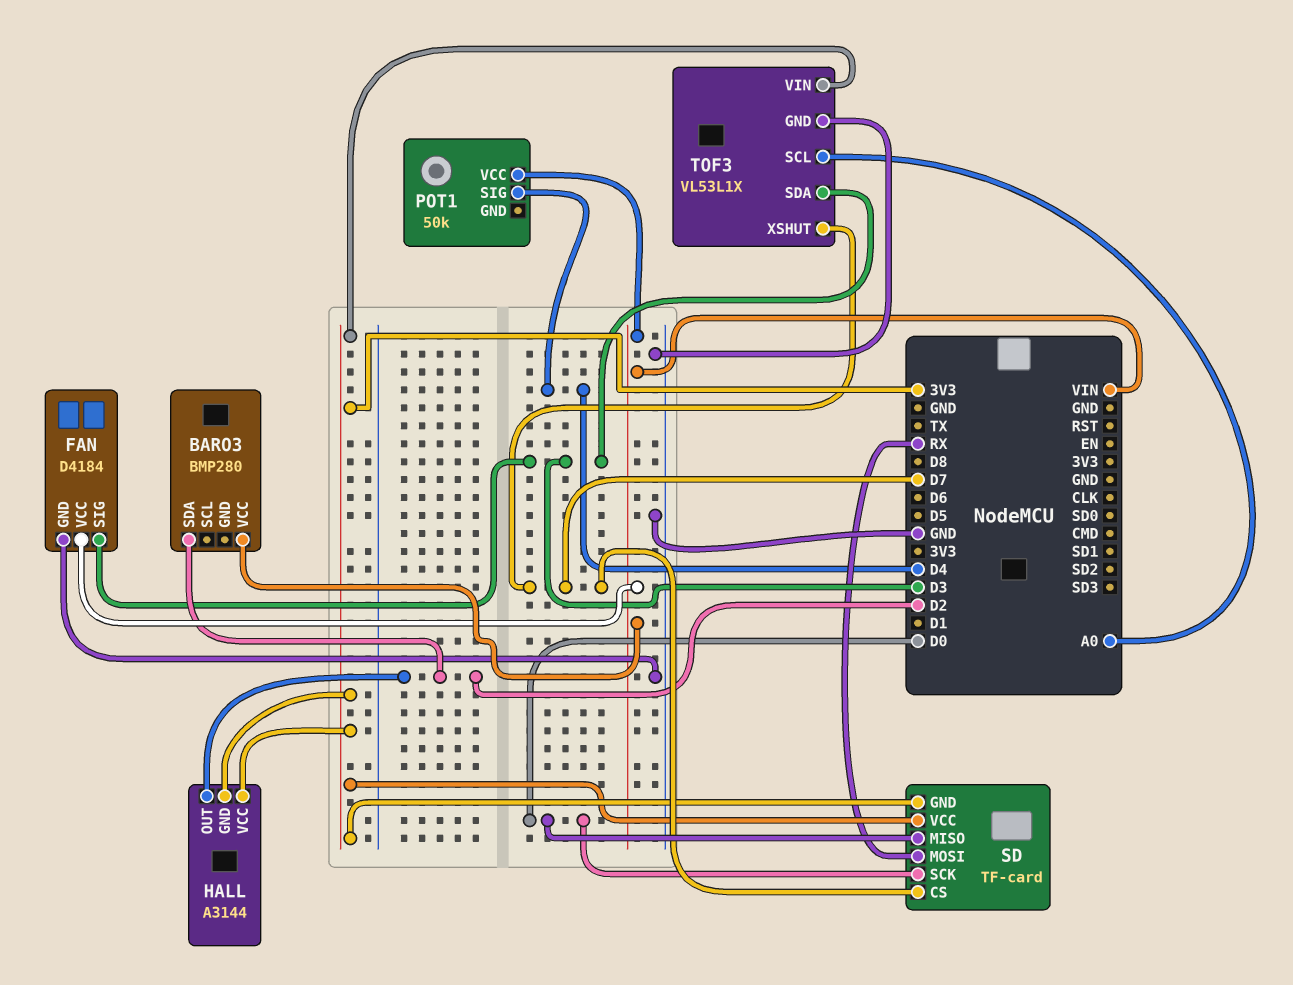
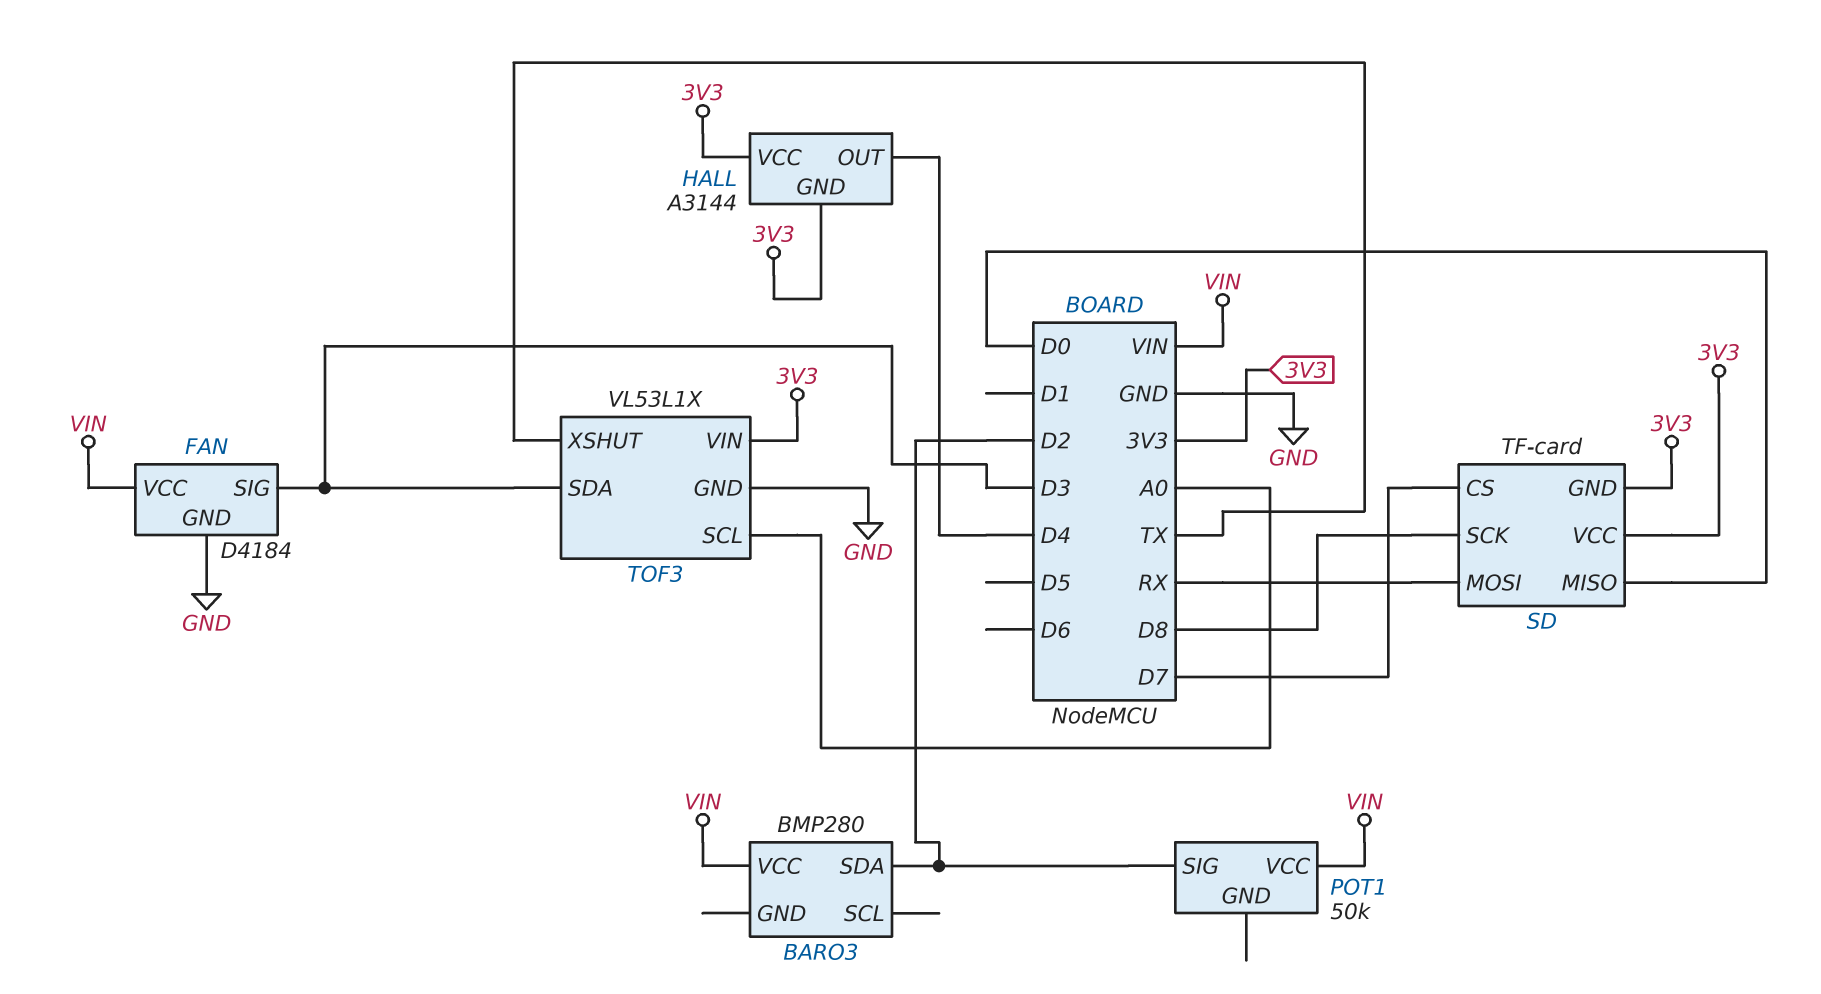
HALL pin OUT: D2 -> D4
POT1 pin SIG: D4 -> D2
SD pin SCK: D0 -> D8
TOF3 pin XSHUT: D7 -> TX

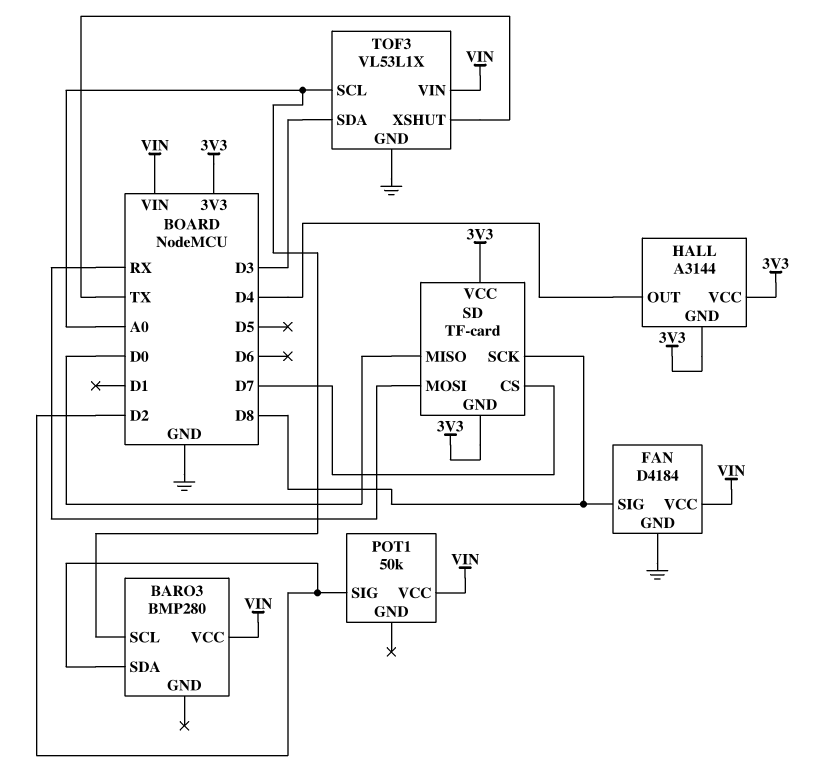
BARO3 pin SCL: none -> A0
FAN pin SIG: D3 -> D8
TOF3 pin VIN: 3V3 -> VIN

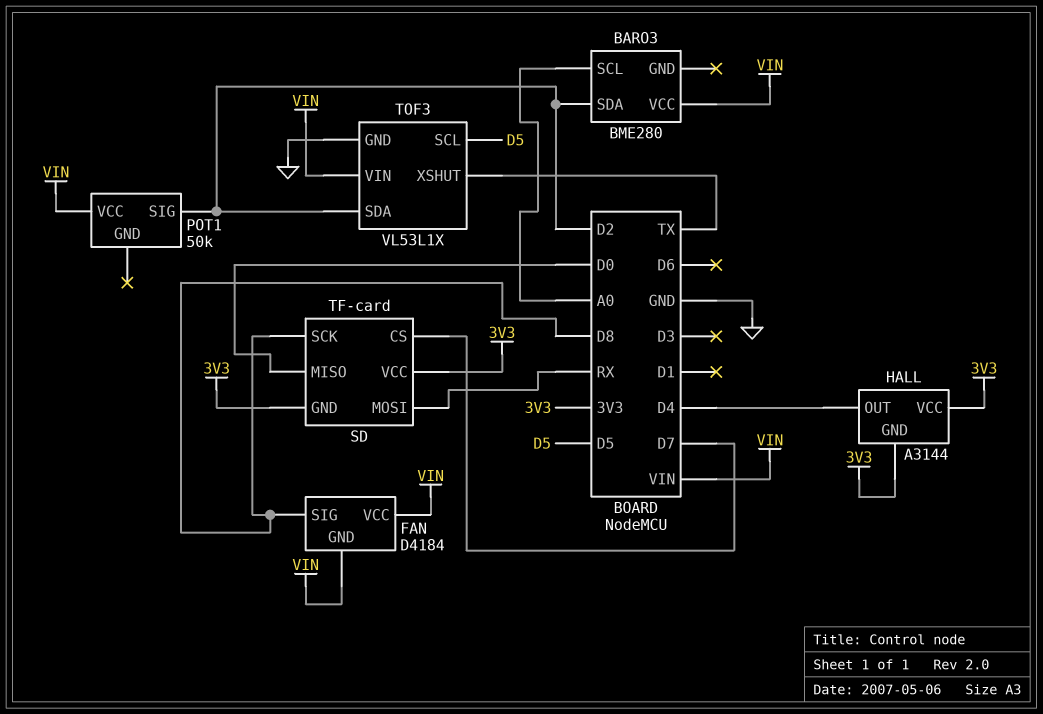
BARO3: BMP280 -> BME280
FAN pin GND: GND -> VIN
TOF3 pin SCL: A0 -> D5
TOF3 pin SDA: D3 -> D2

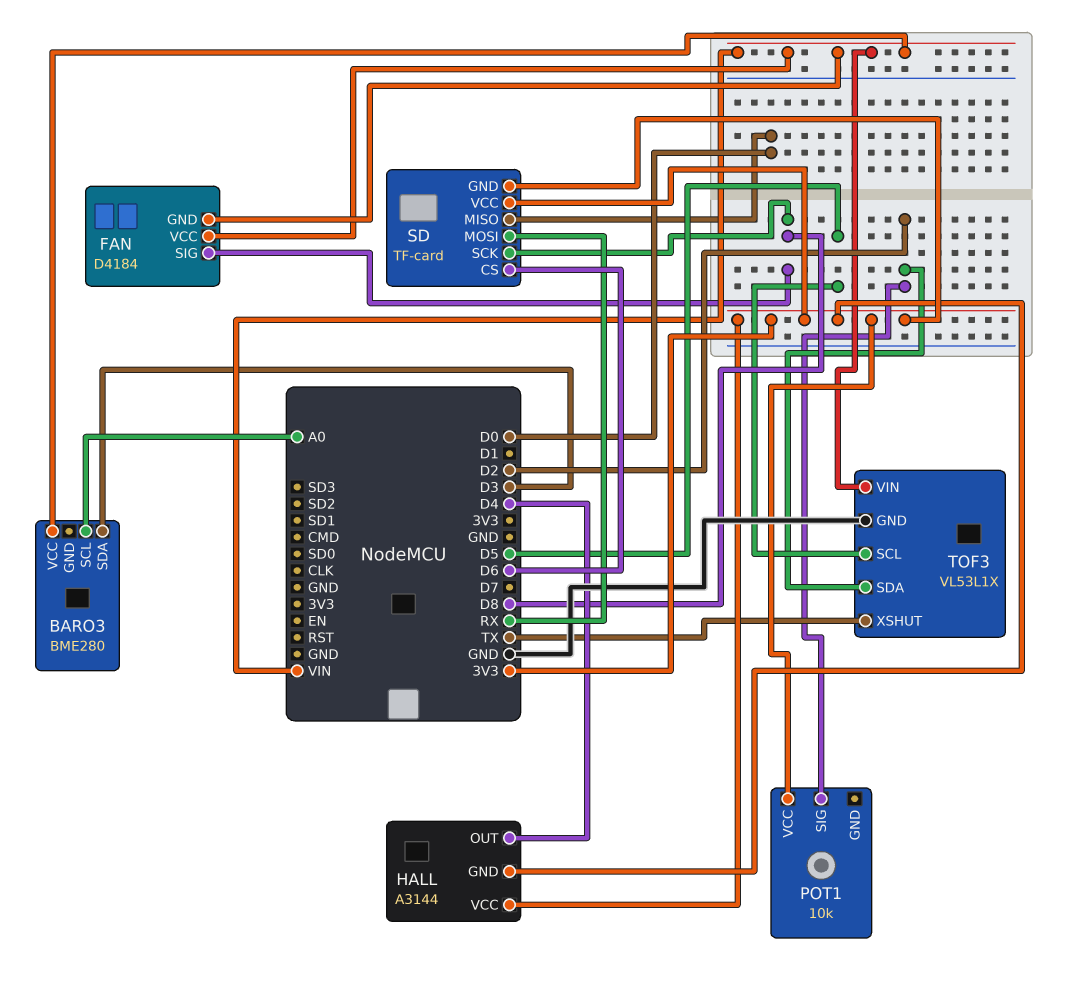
BARO3 pin SDA: D2 -> D3
POT1: 50k -> 10k
POT1 pin VCC: VIN -> 3V3
SD pin CS: D7 -> D6

